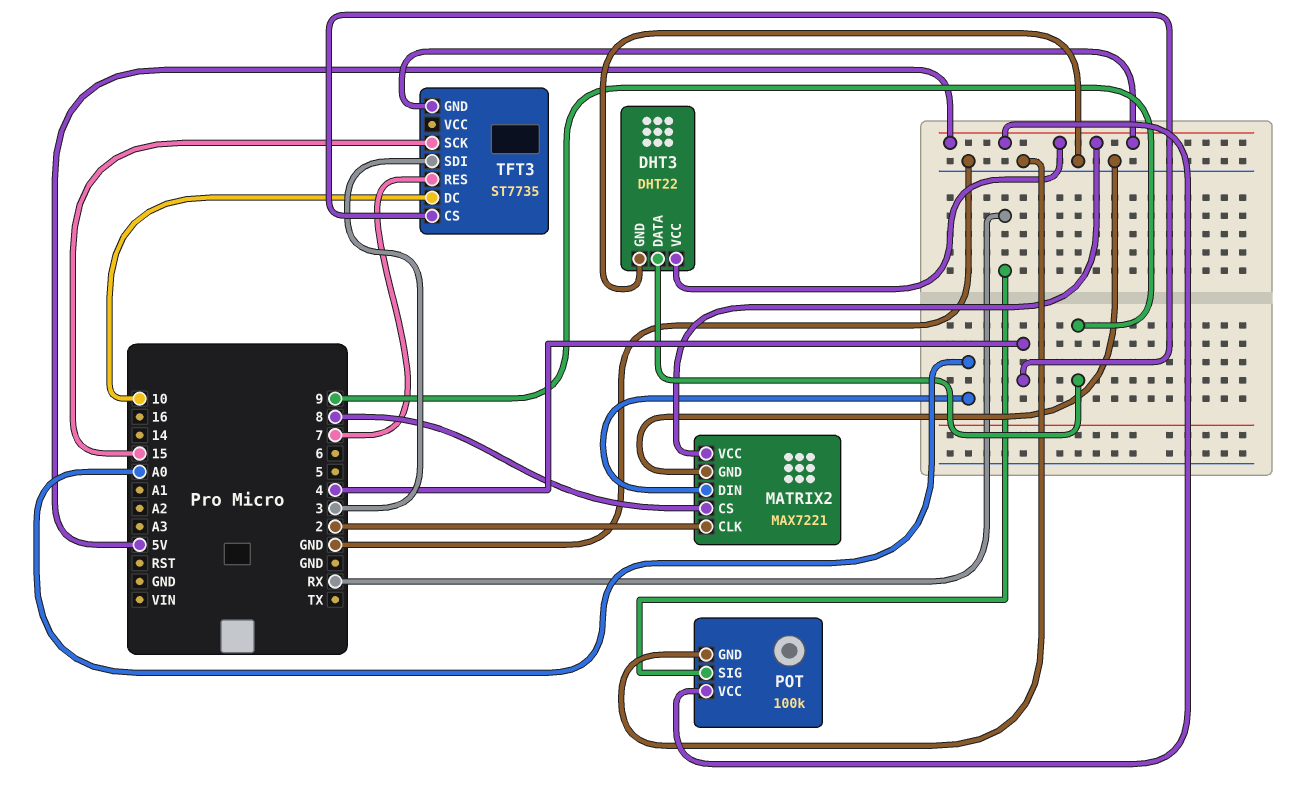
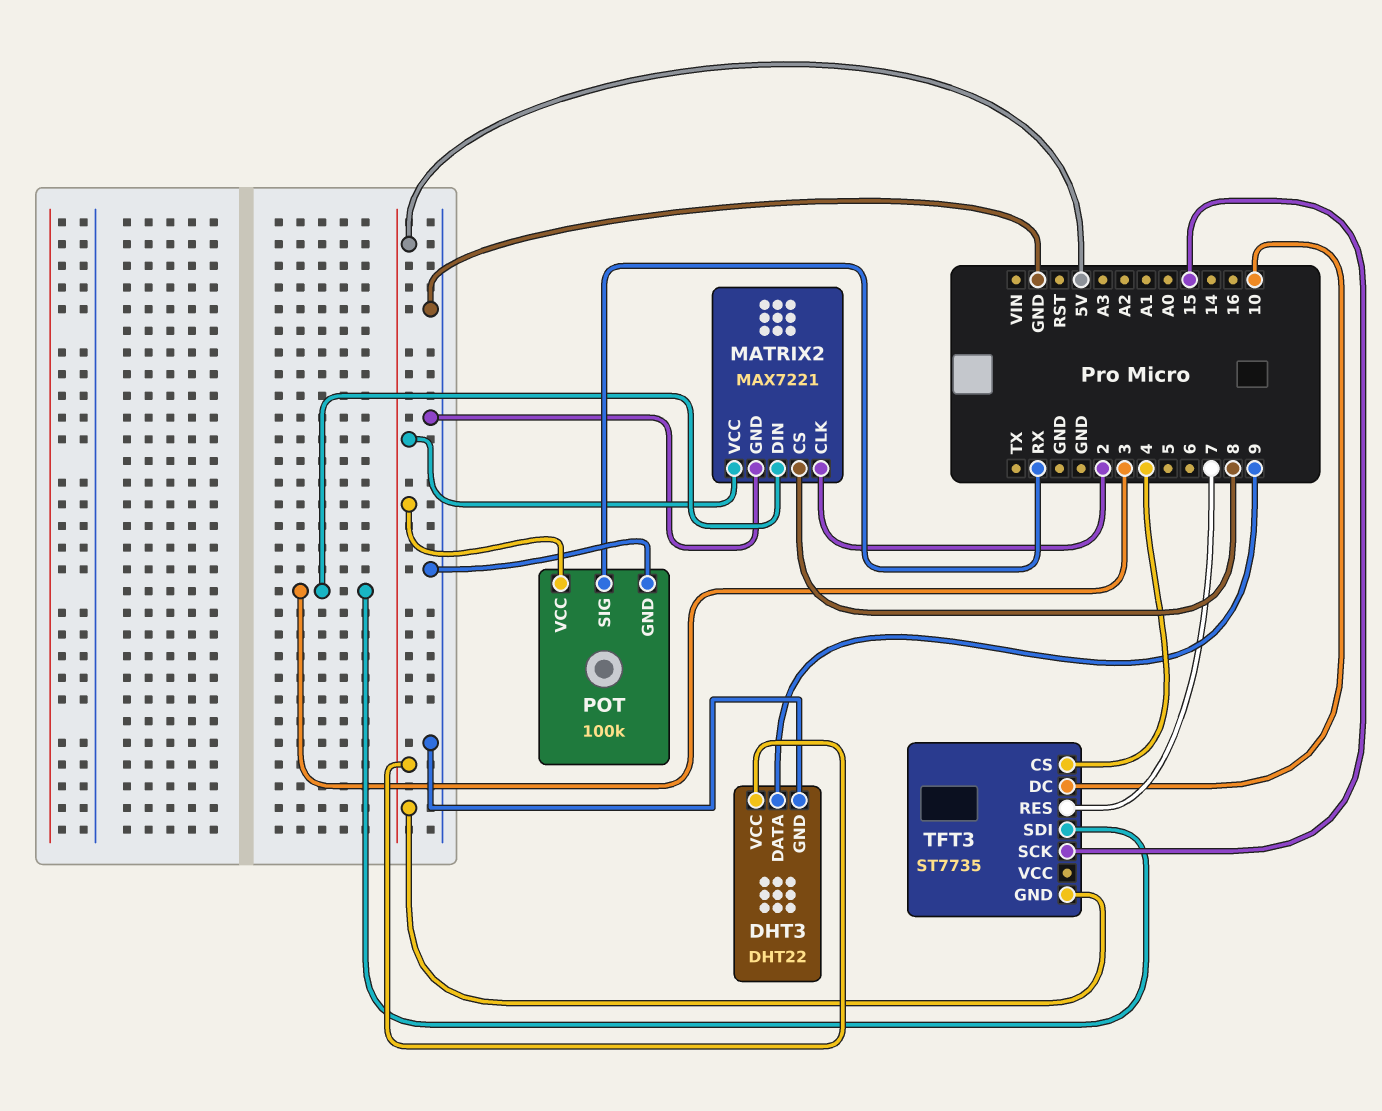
MATRIX2 pin DIN: A0 -> 3

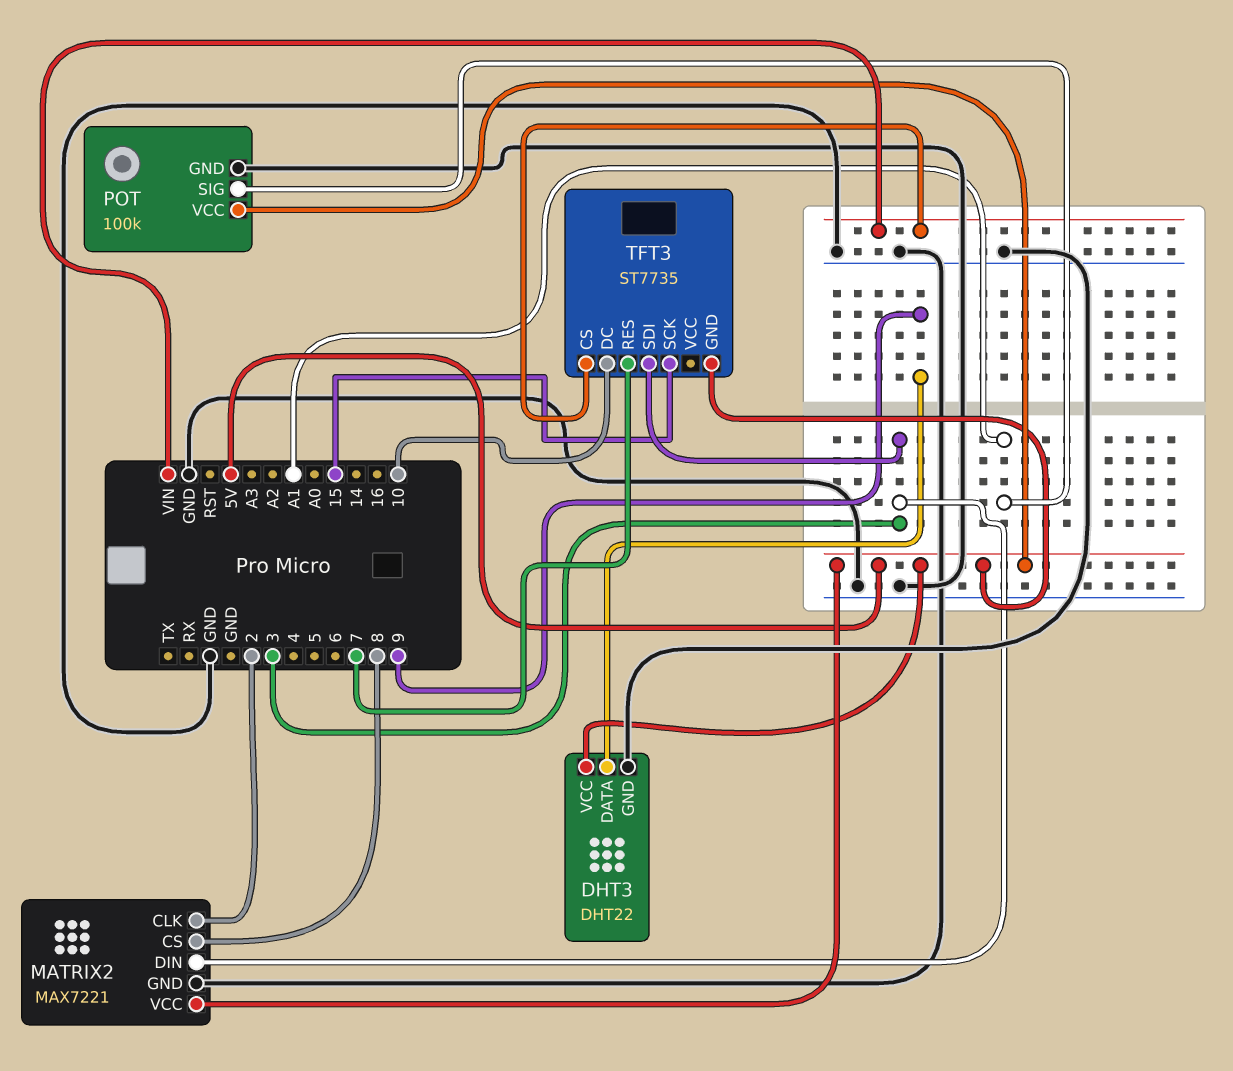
POT pin SIG: RX -> A1
TFT3 pin CS: 4 -> VIN

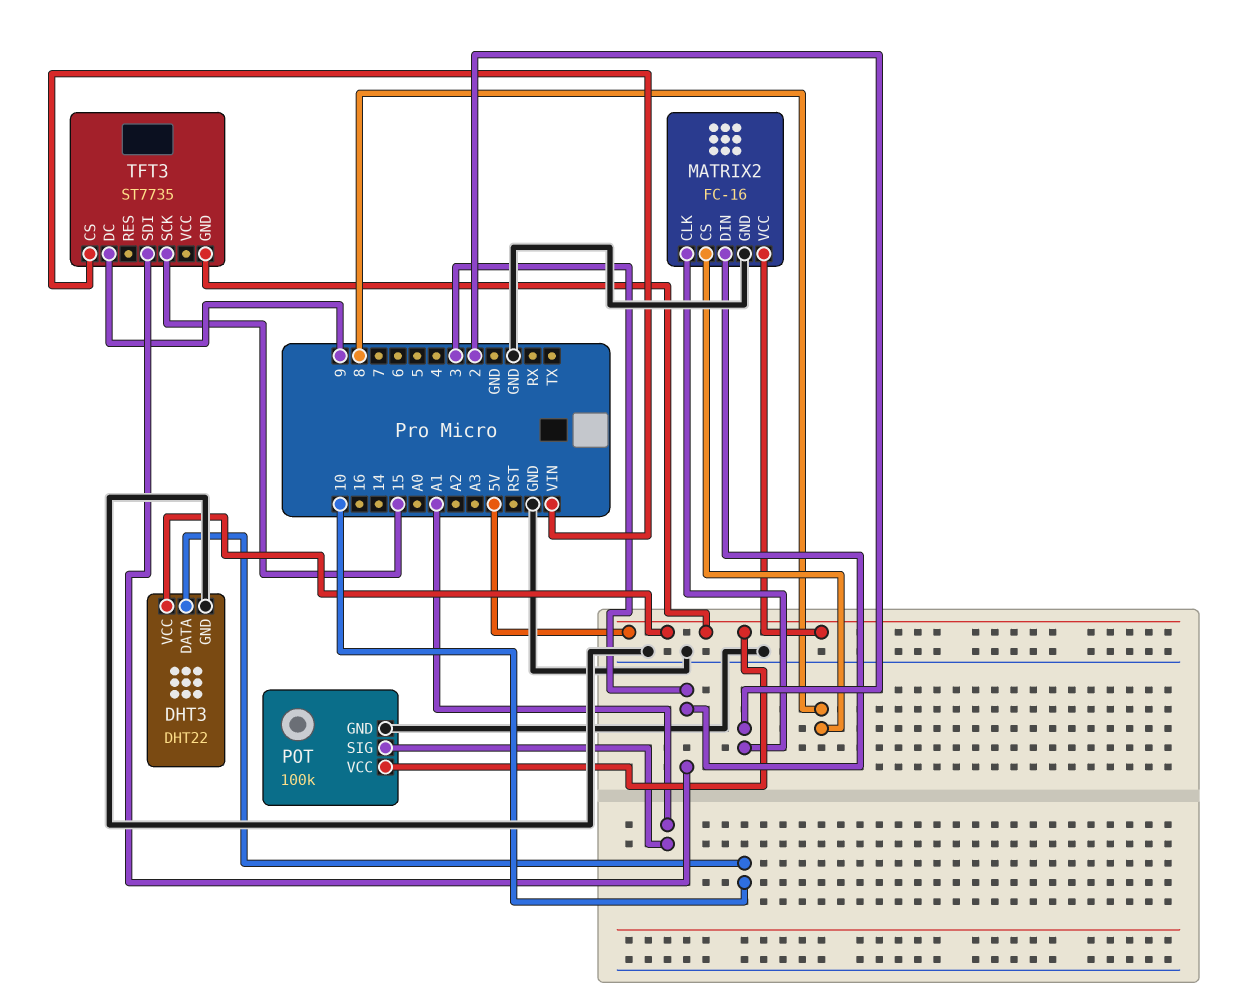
DHT3 pin DATA: 9 -> 10
MATRIX2: MAX7221 -> FC-16
TFT3 pin DC: 10 -> 9
TFT3 pin RES: 7 -> none

